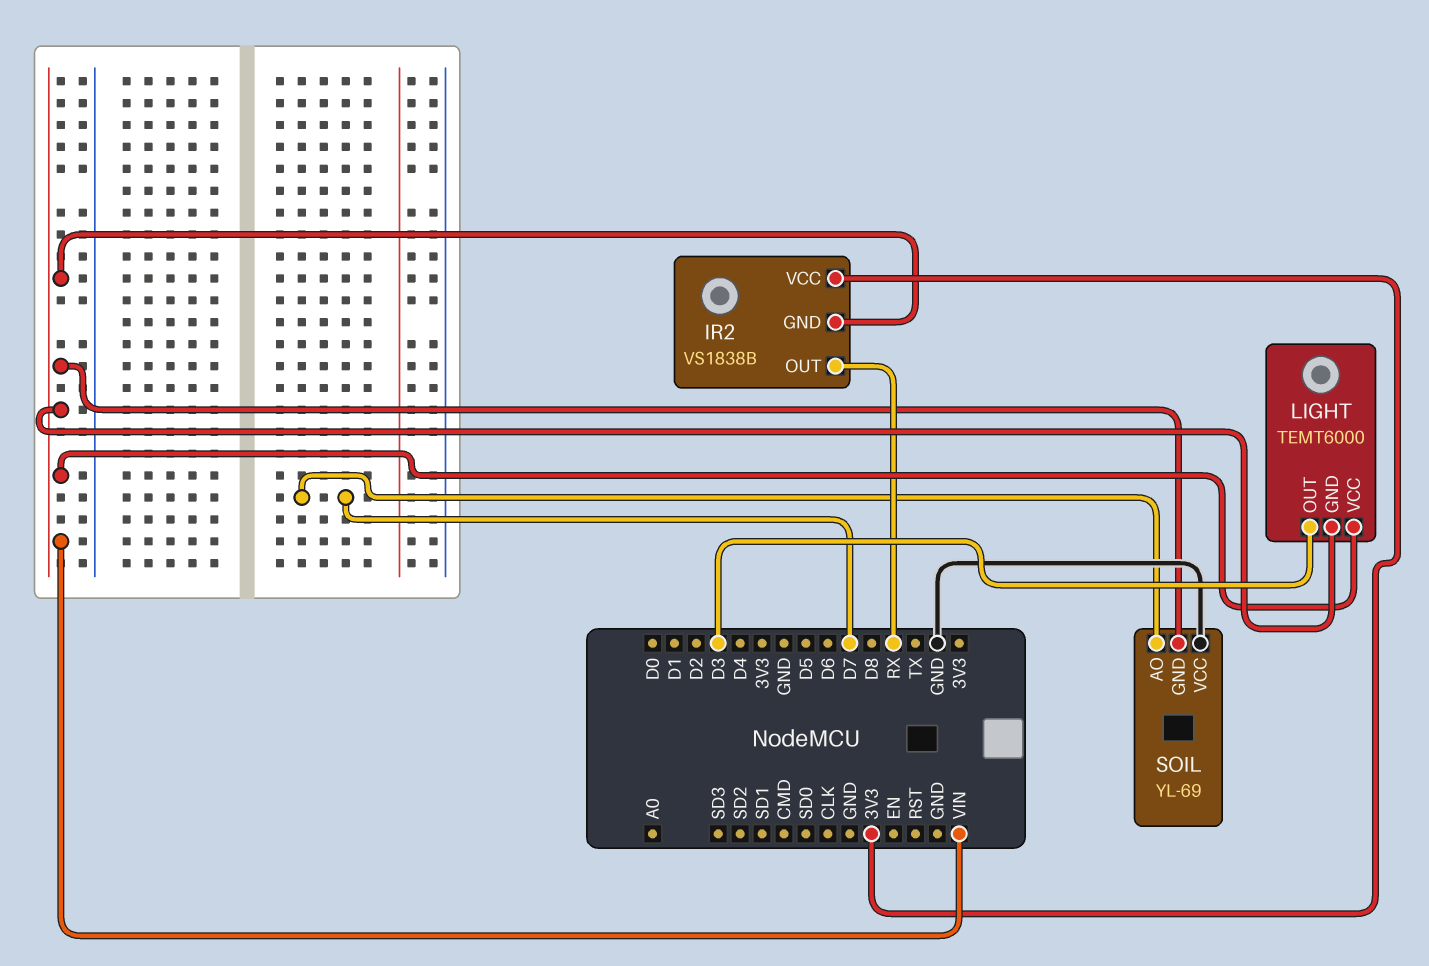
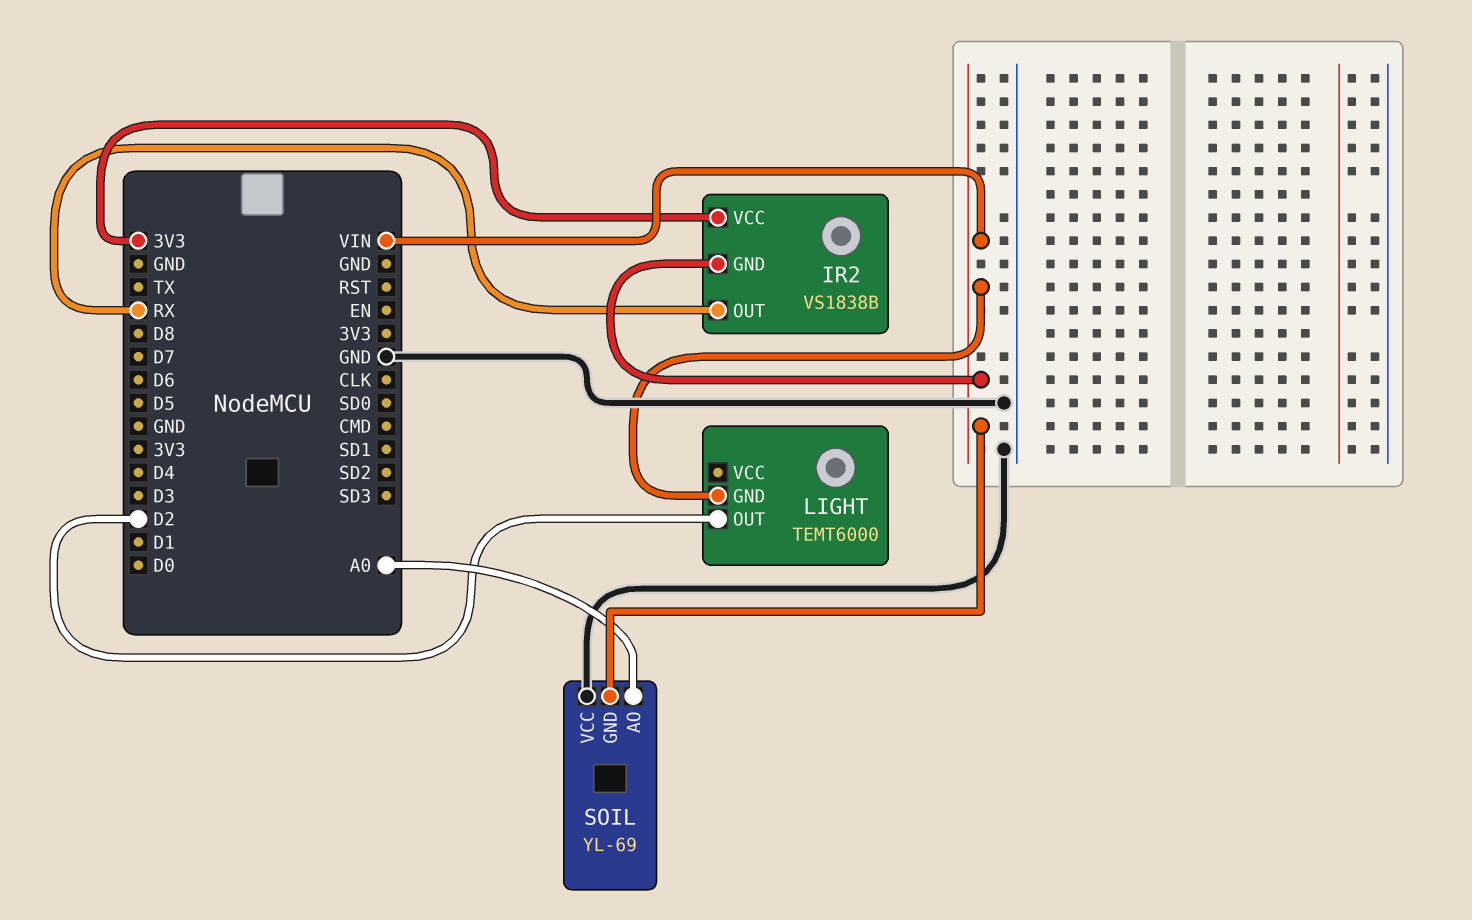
LIGHT pin OUT: D3 -> D2
LIGHT pin VCC: VIN -> none
SOIL pin AO: D7 -> A0

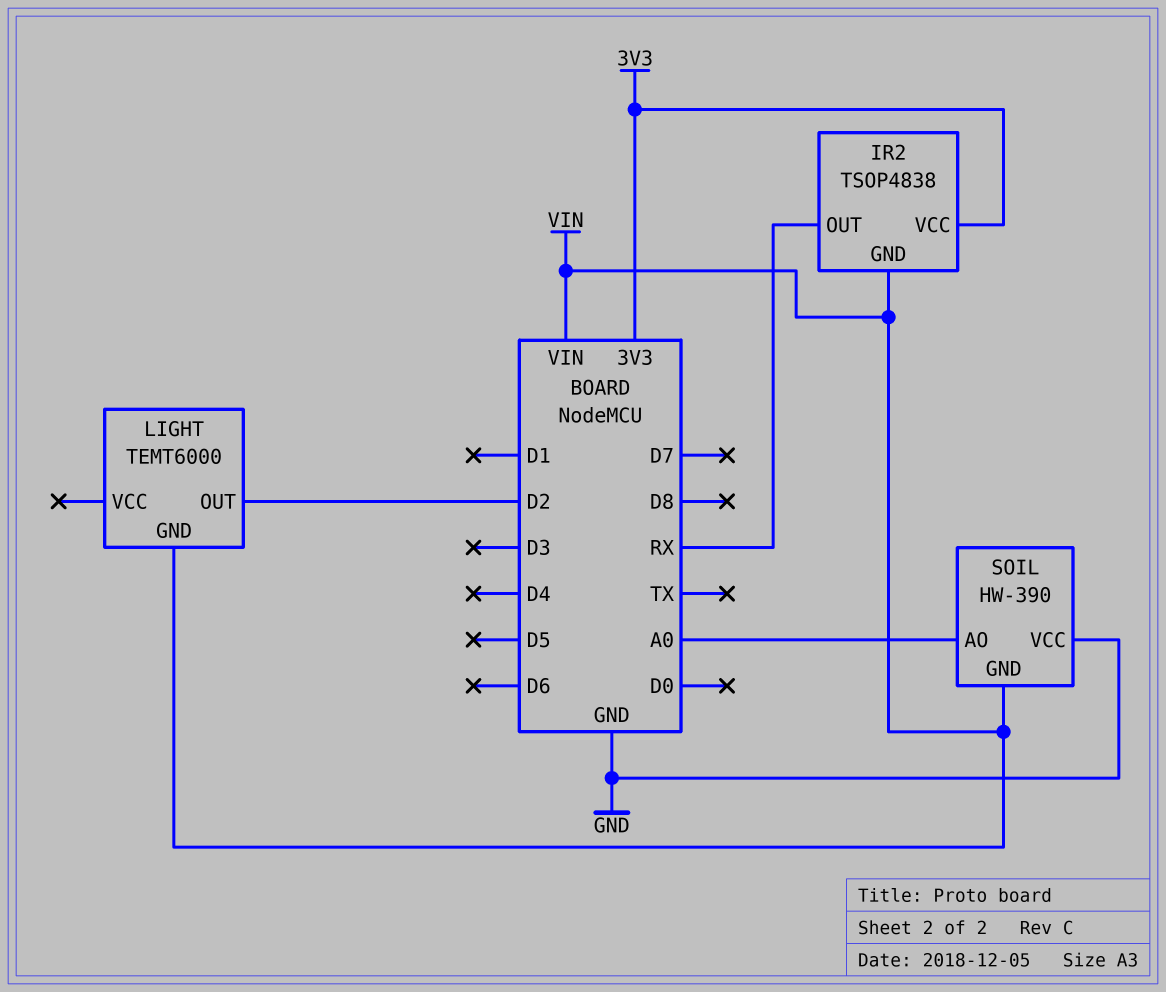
IR2: VS1838B -> TSOP4838
SOIL: YL-69 -> HW-390

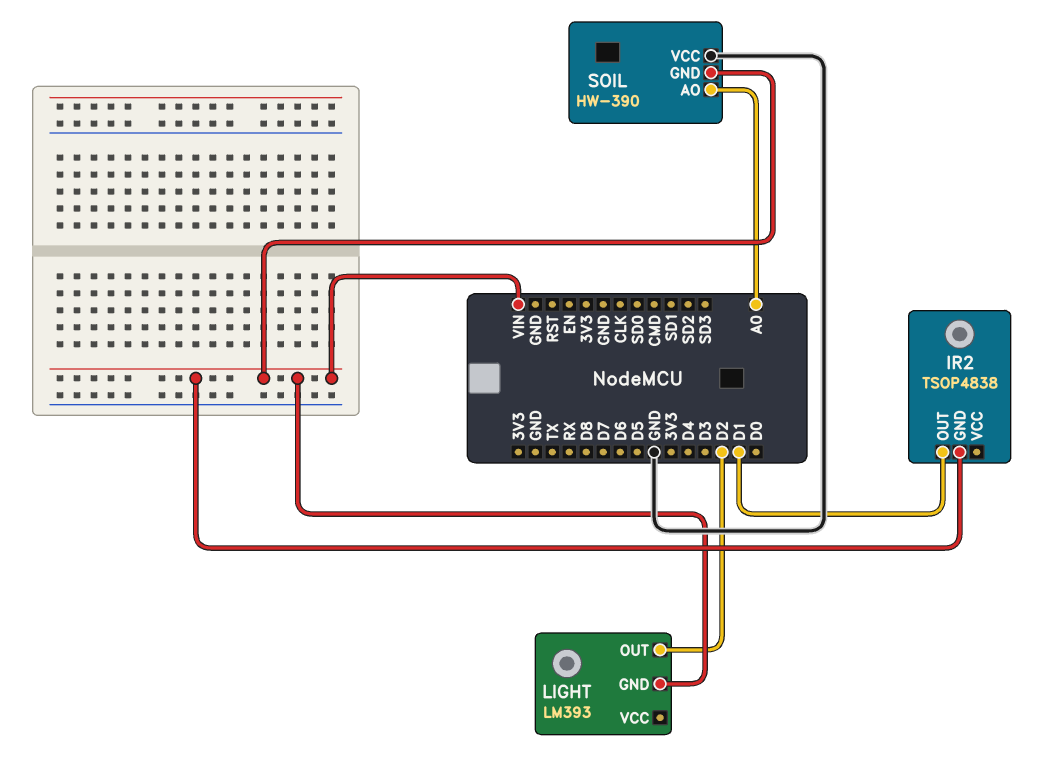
IR2 pin OUT: RX -> D1
IR2 pin VCC: 3V3 -> none
LIGHT: TEMT6000 -> LM393

